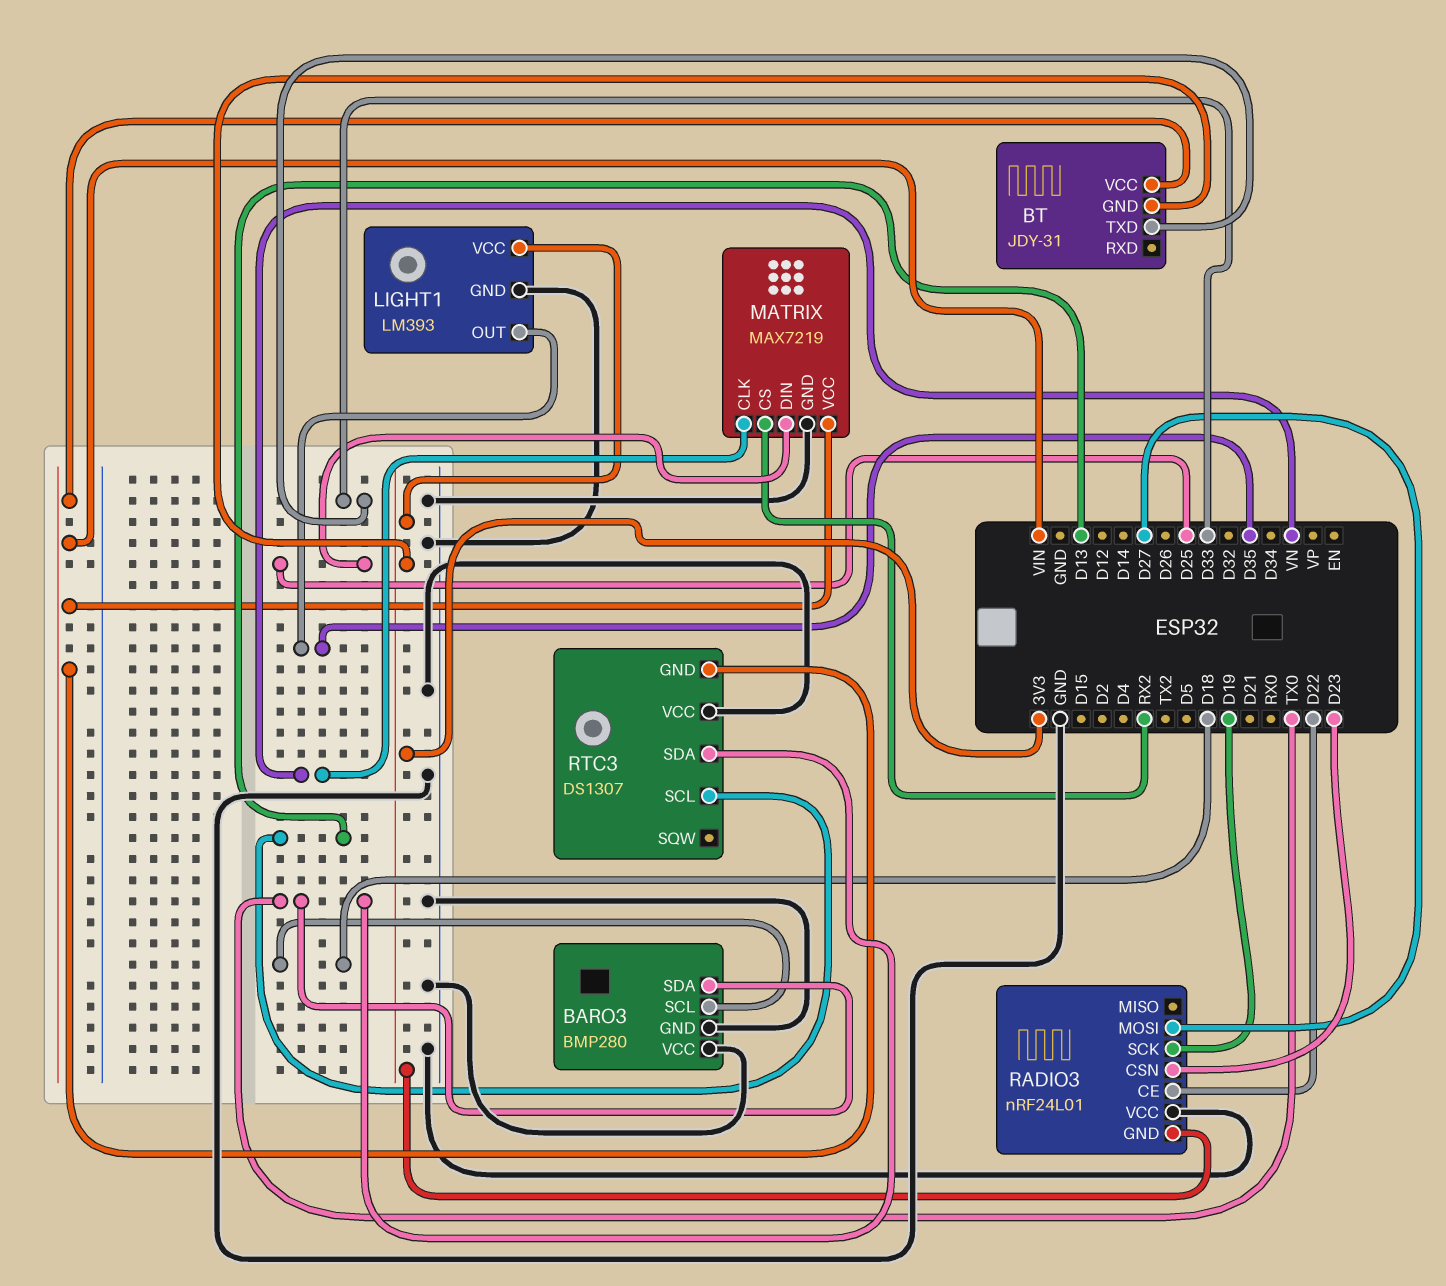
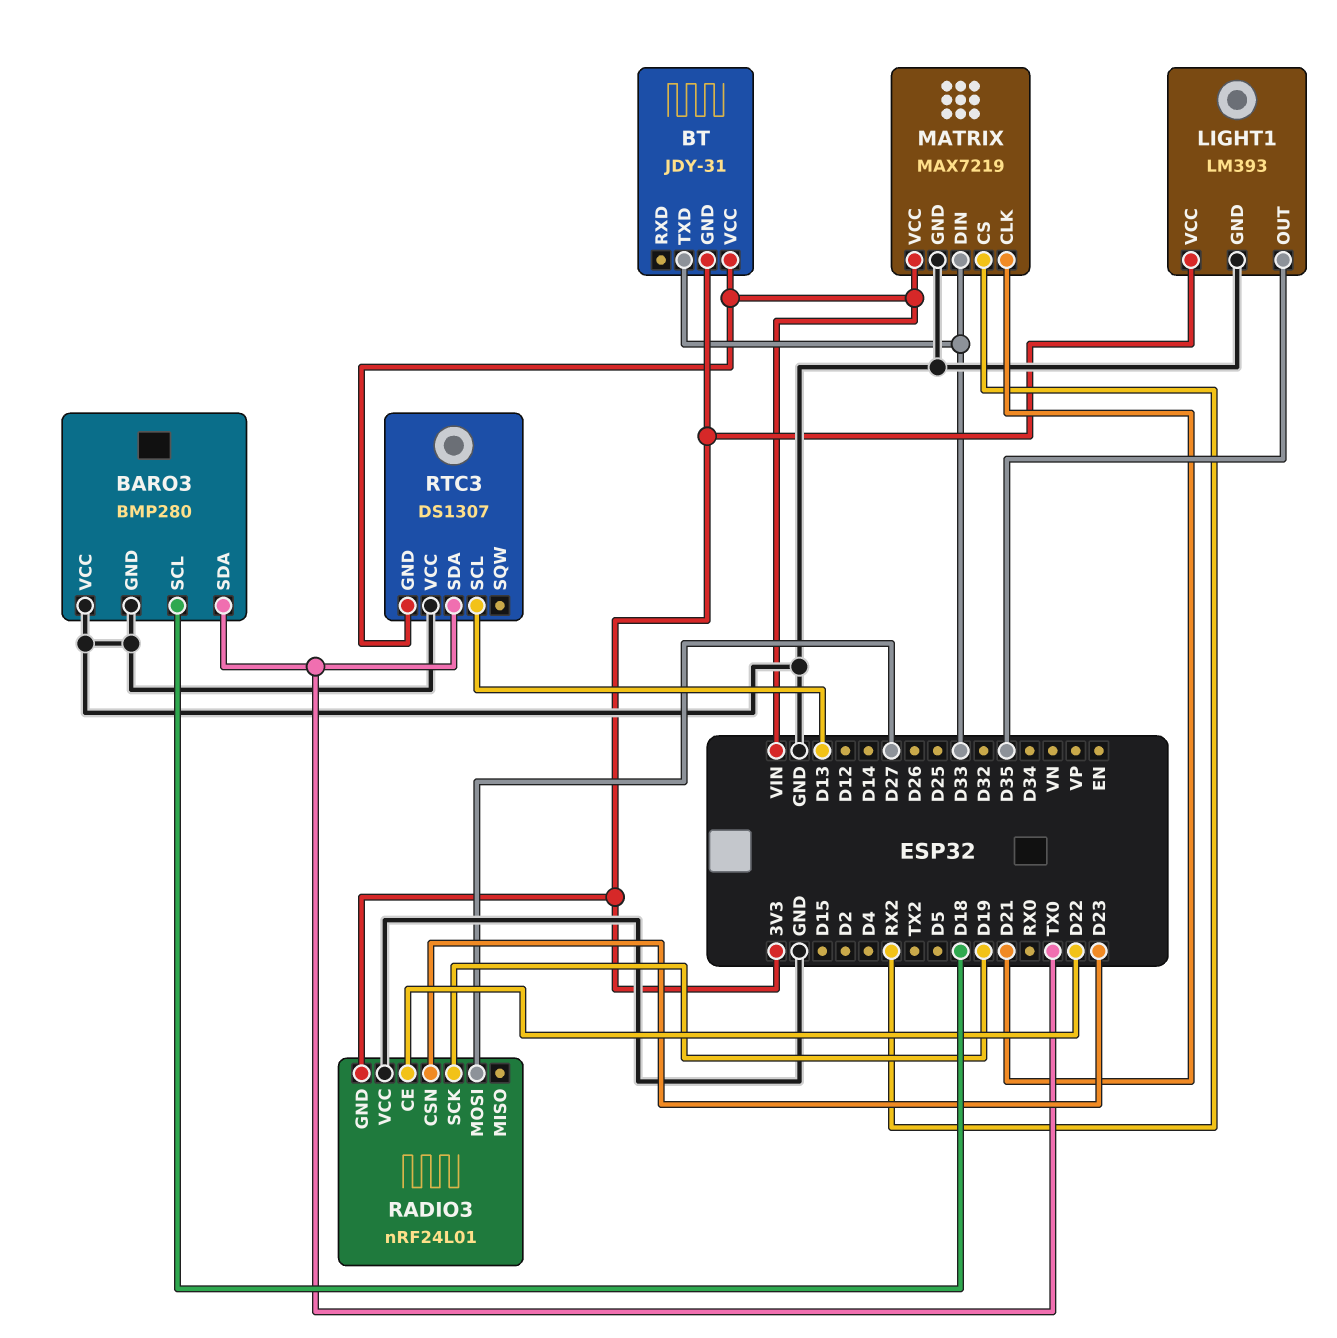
MATRIX pin CLK: VN -> D21
MATRIX pin DIN: D25 -> D33

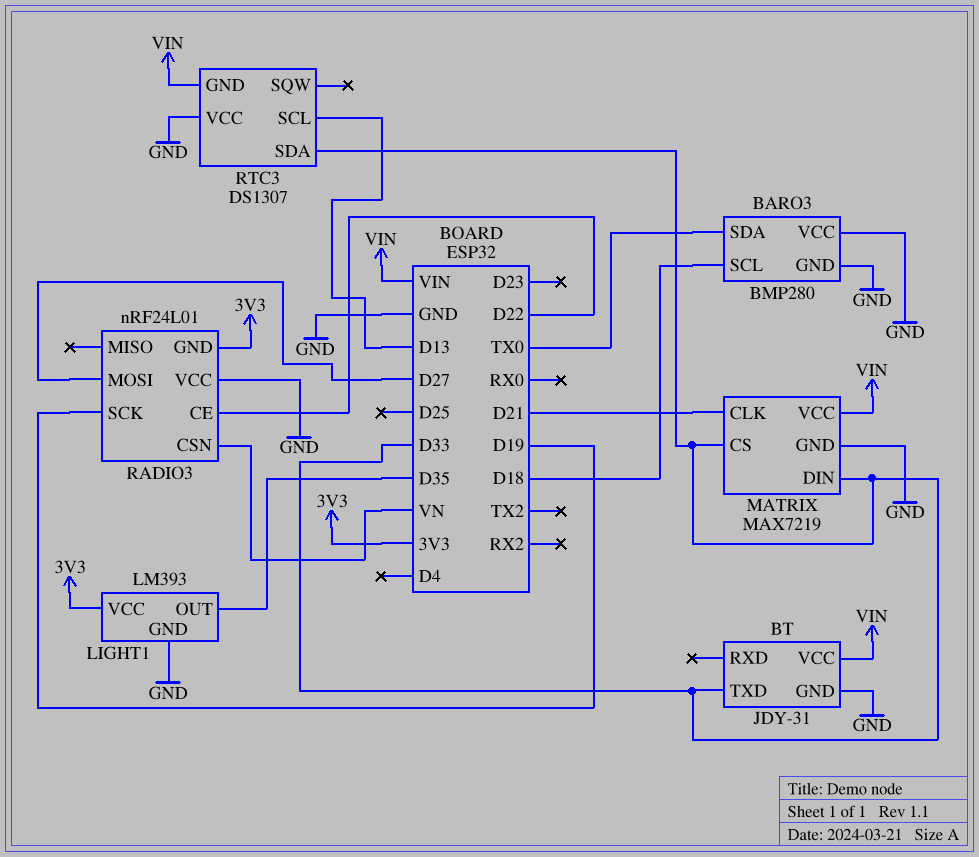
BT pin GND: 3V3 -> GND
MATRIX pin CS: RX2 -> D33
RADIO3 pin CSN: D23 -> VN
RTC3 pin SDA: TX0 -> D33

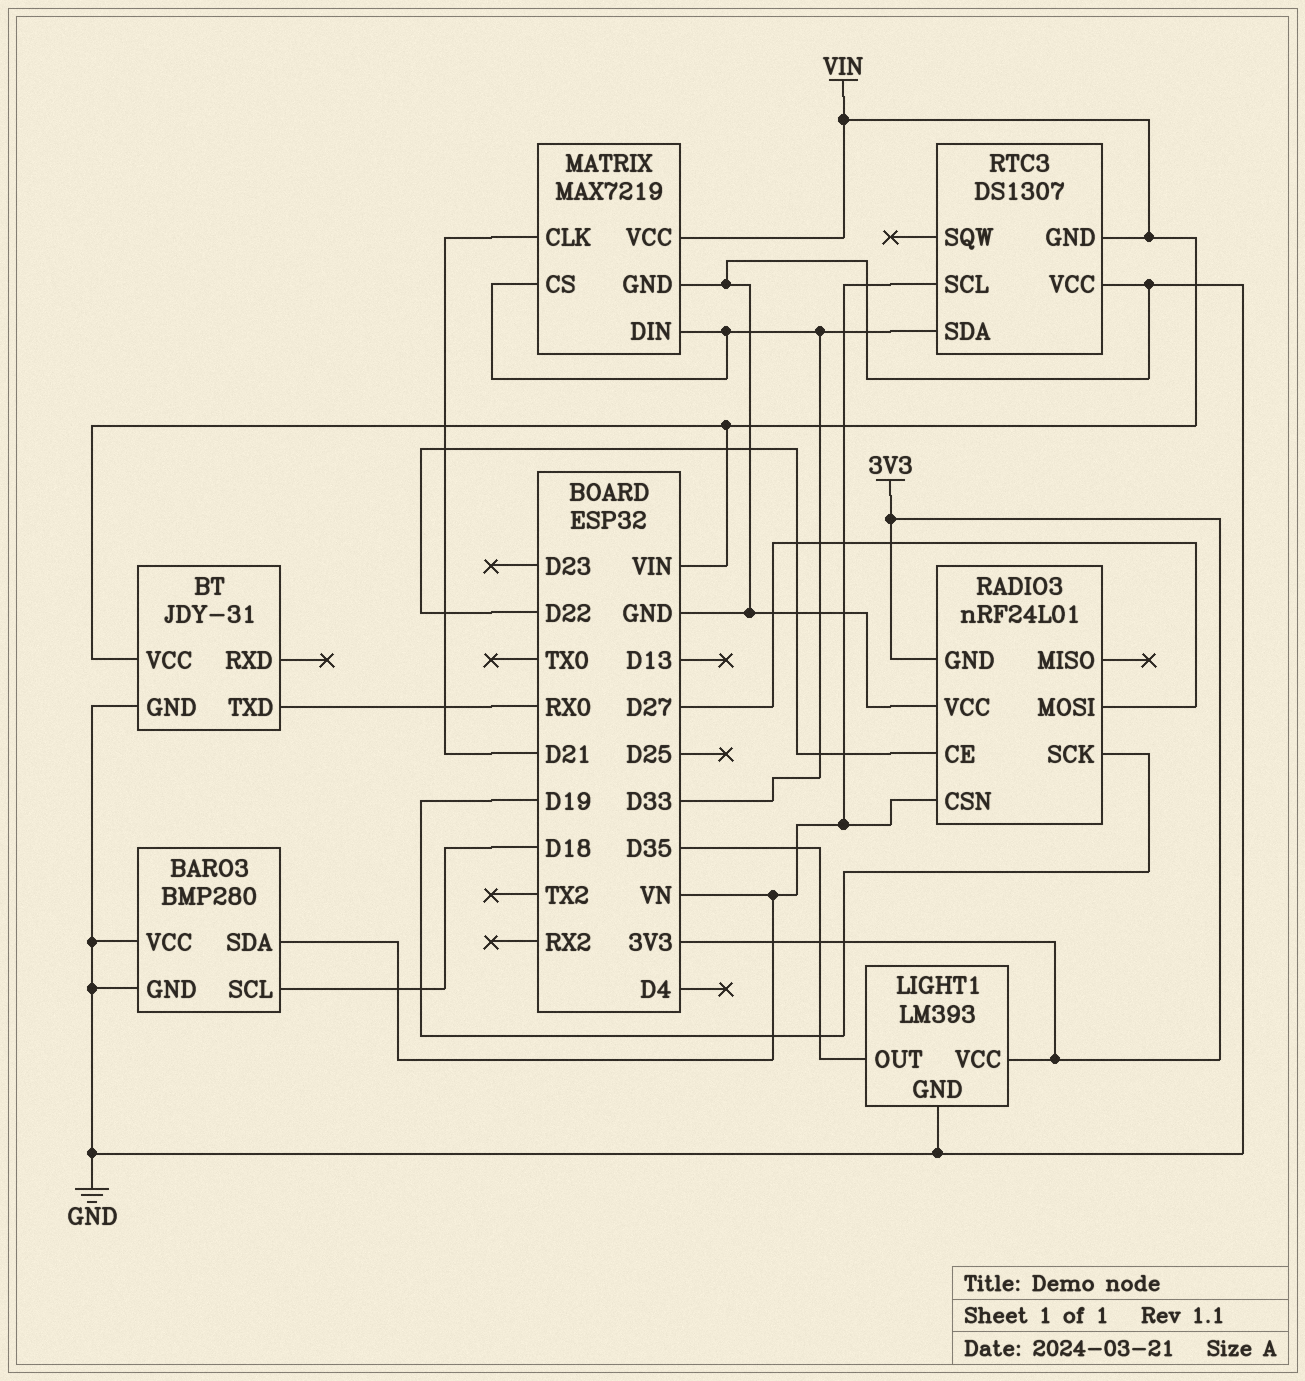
BARO3 pin SDA: TX0 -> VN
BT pin TXD: D33 -> RX0
RTC3 pin SCL: D13 -> VN

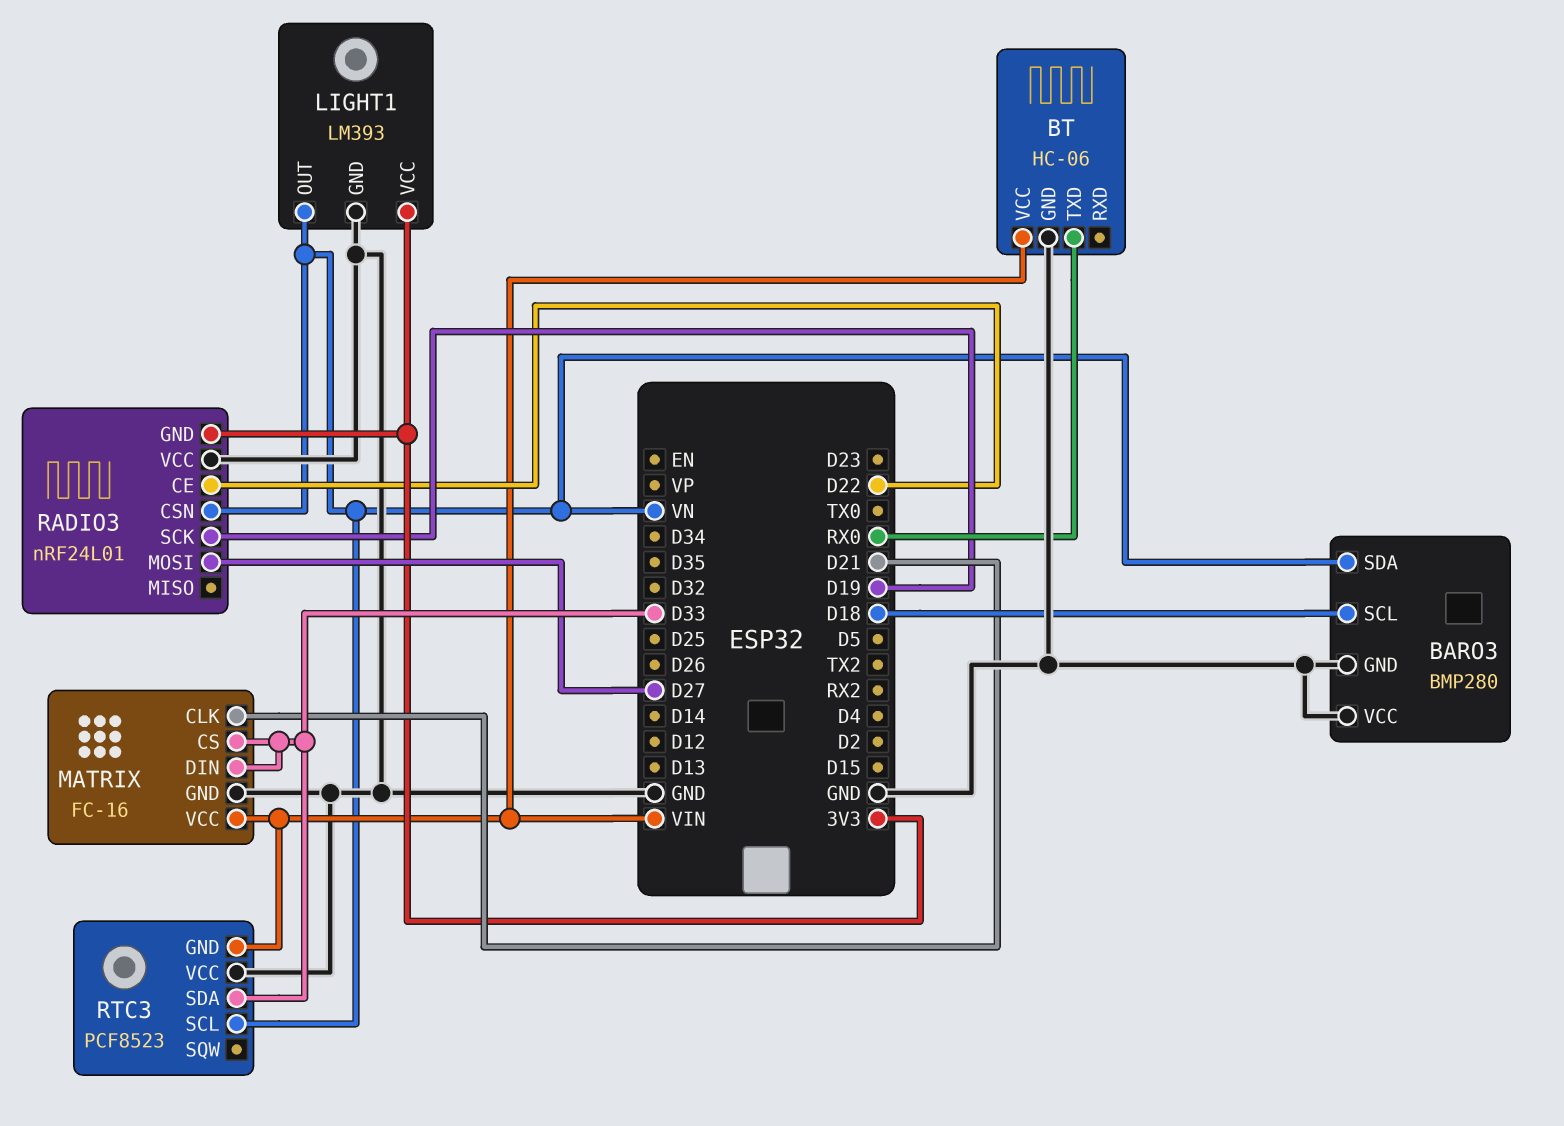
BT: JDY-31 -> HC-06
LIGHT1 pin OUT: D35 -> VN
MATRIX: MAX7219 -> FC-16
RTC3: DS1307 -> PCF8523

